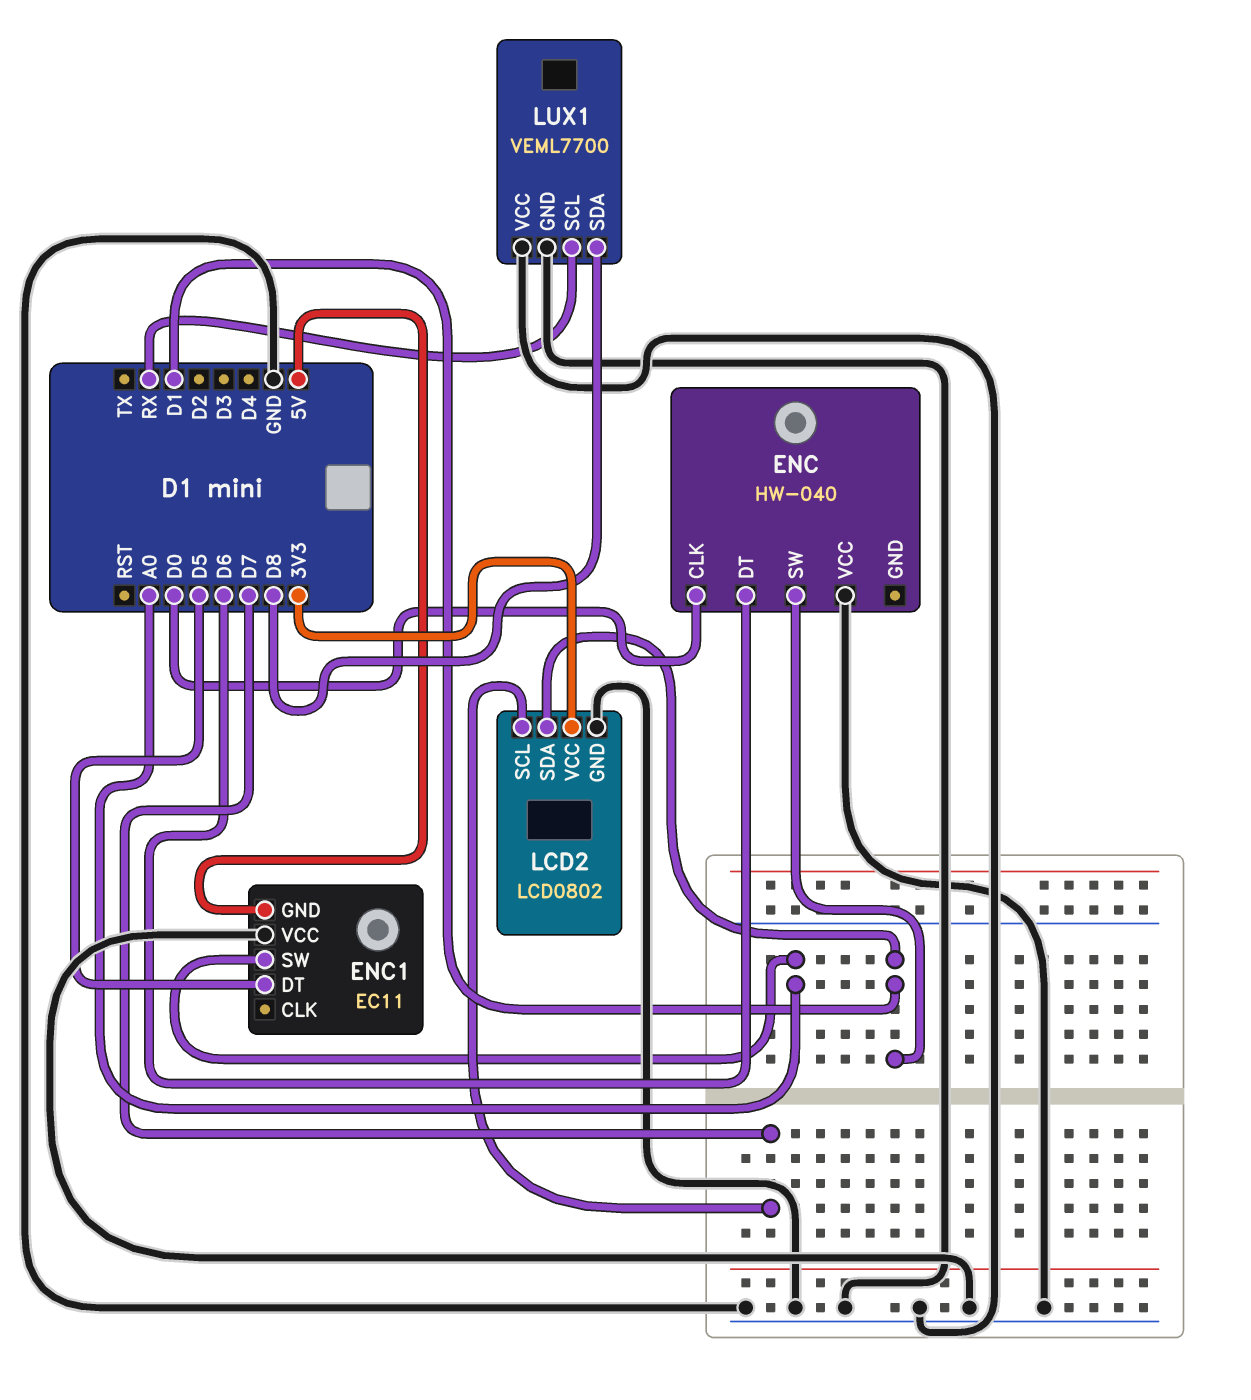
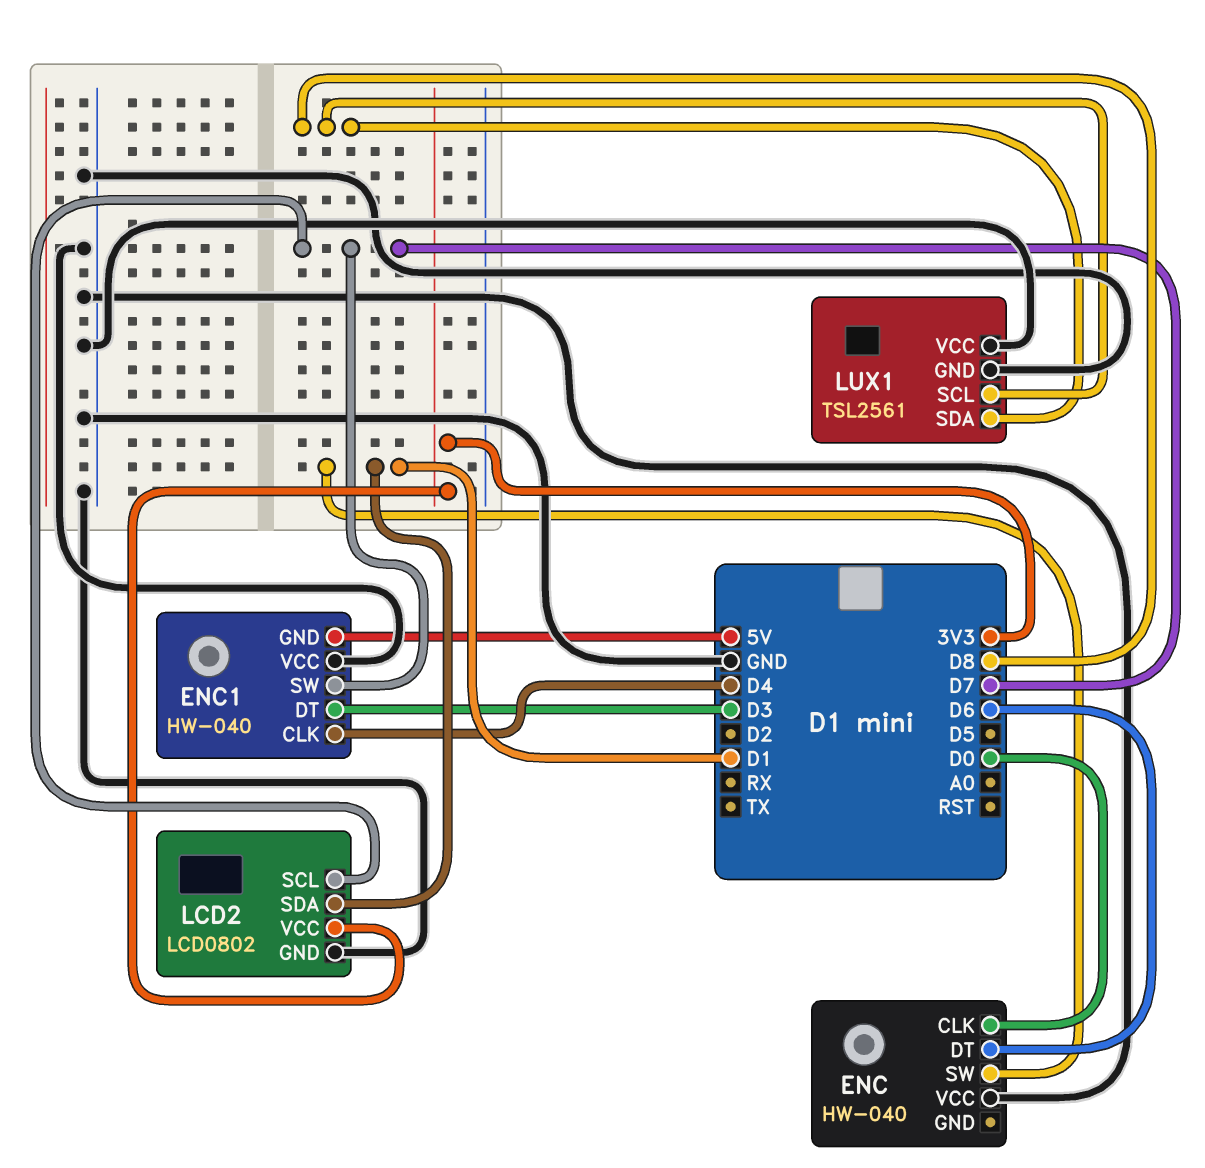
ENC1: EC11 -> HW-040
ENC1 pin CLK: none -> D4
ENC1 pin DT: D5 -> D3
ENC1 pin SW: A0 -> D7
LUX1: VEML7700 -> TSL2561
LUX1 pin SCL: RX -> D8

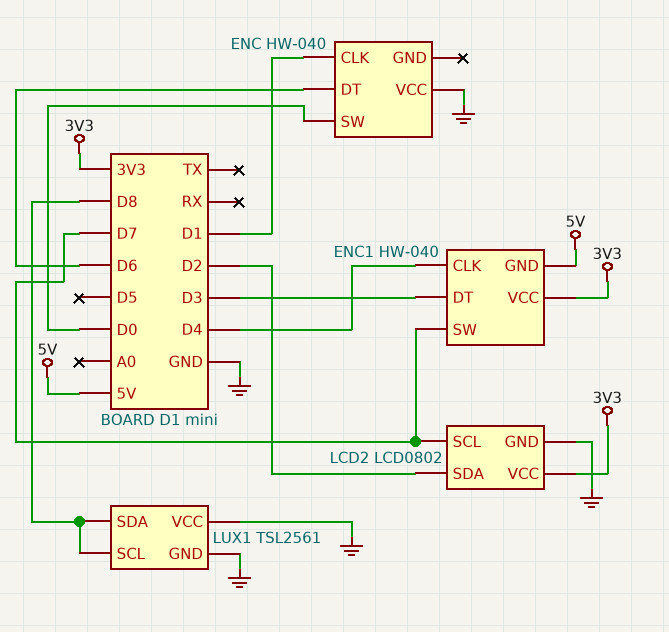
ENC pin CLK: D0 -> D1
ENC pin SW: D1 -> D0
ENC1 pin VCC: GND -> 3V3
LCD2 pin SDA: D1 -> D2

